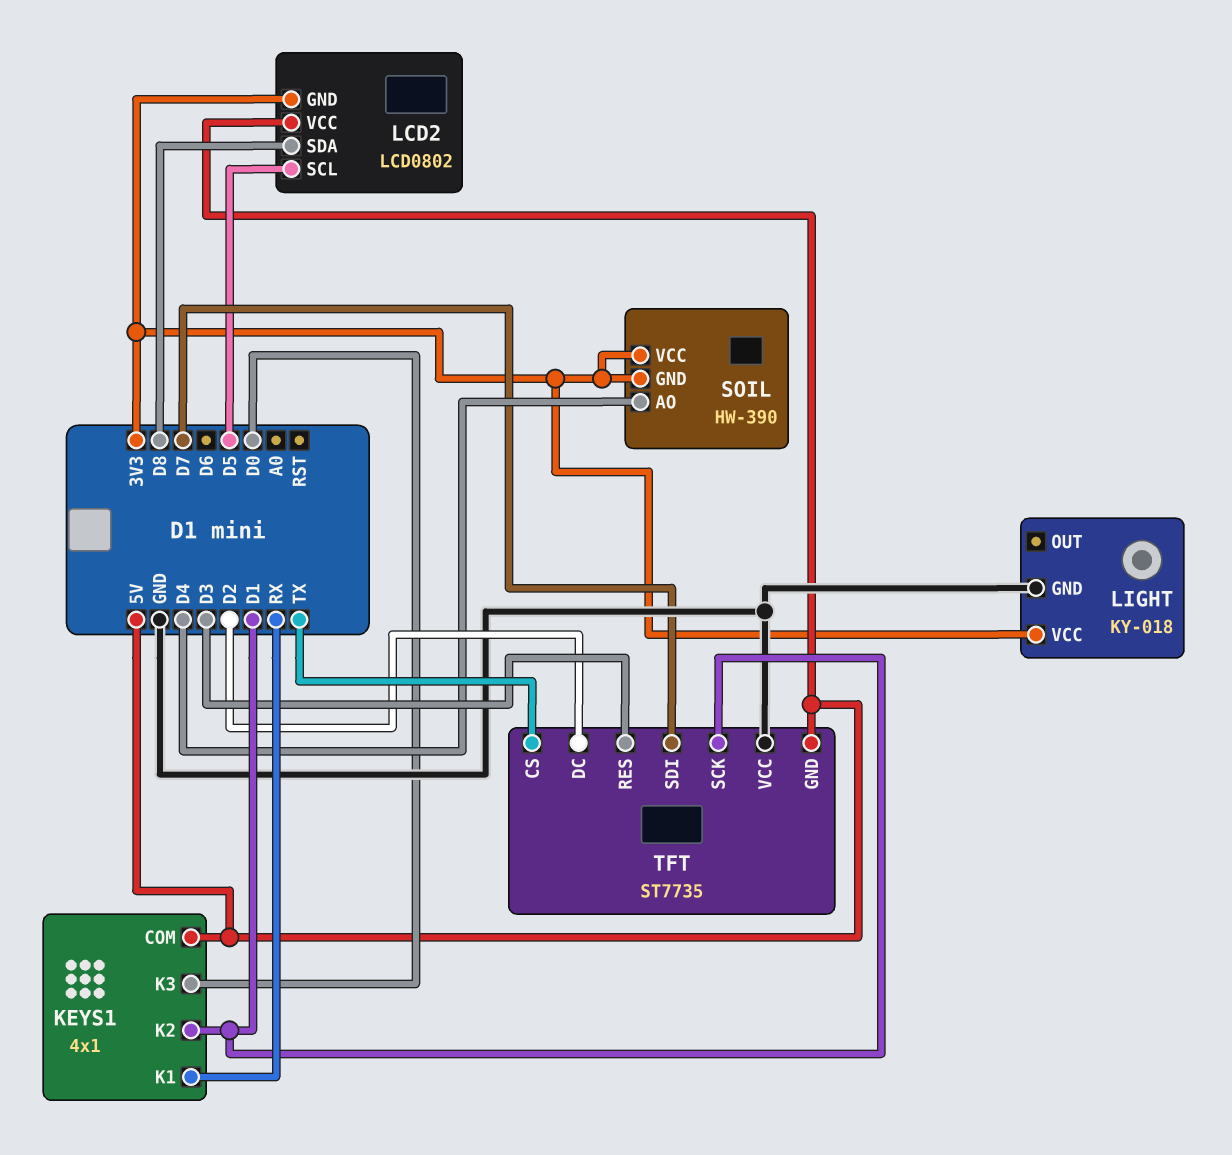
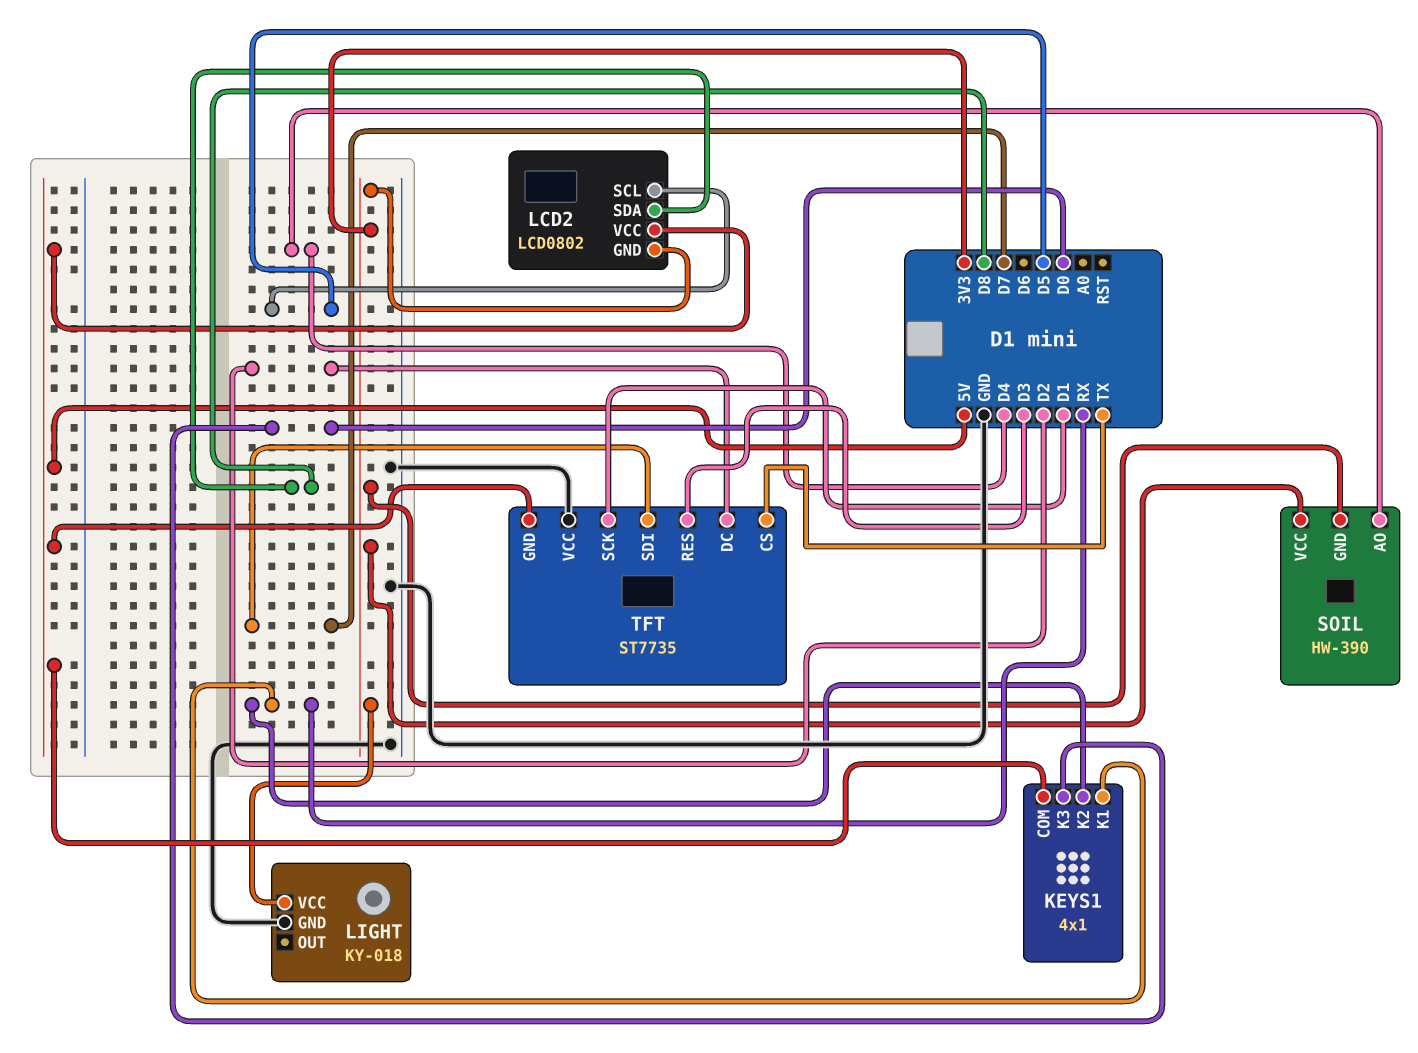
KEYS1 pin K2: D1 -> RX

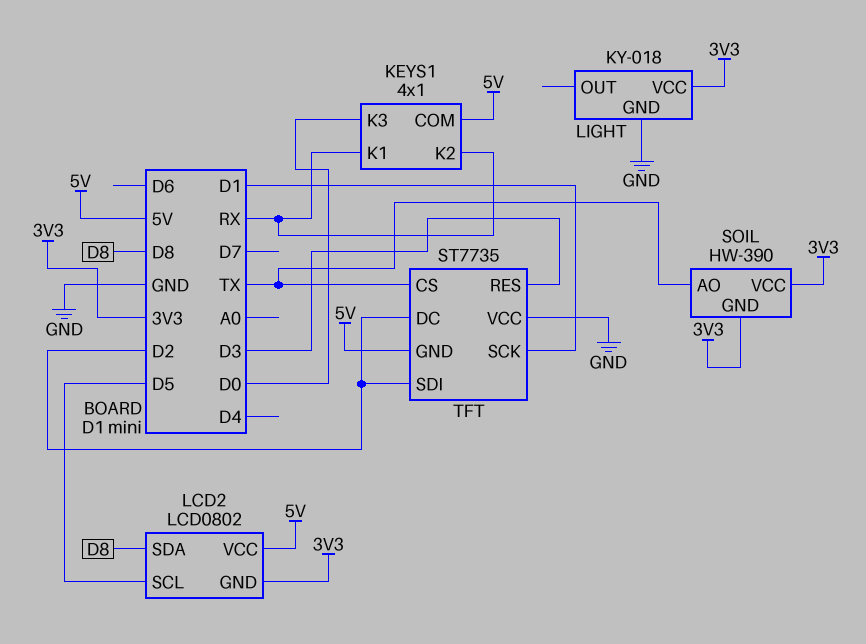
SOIL pin AO: D4 -> TX
TFT pin SDI: D7 -> D2

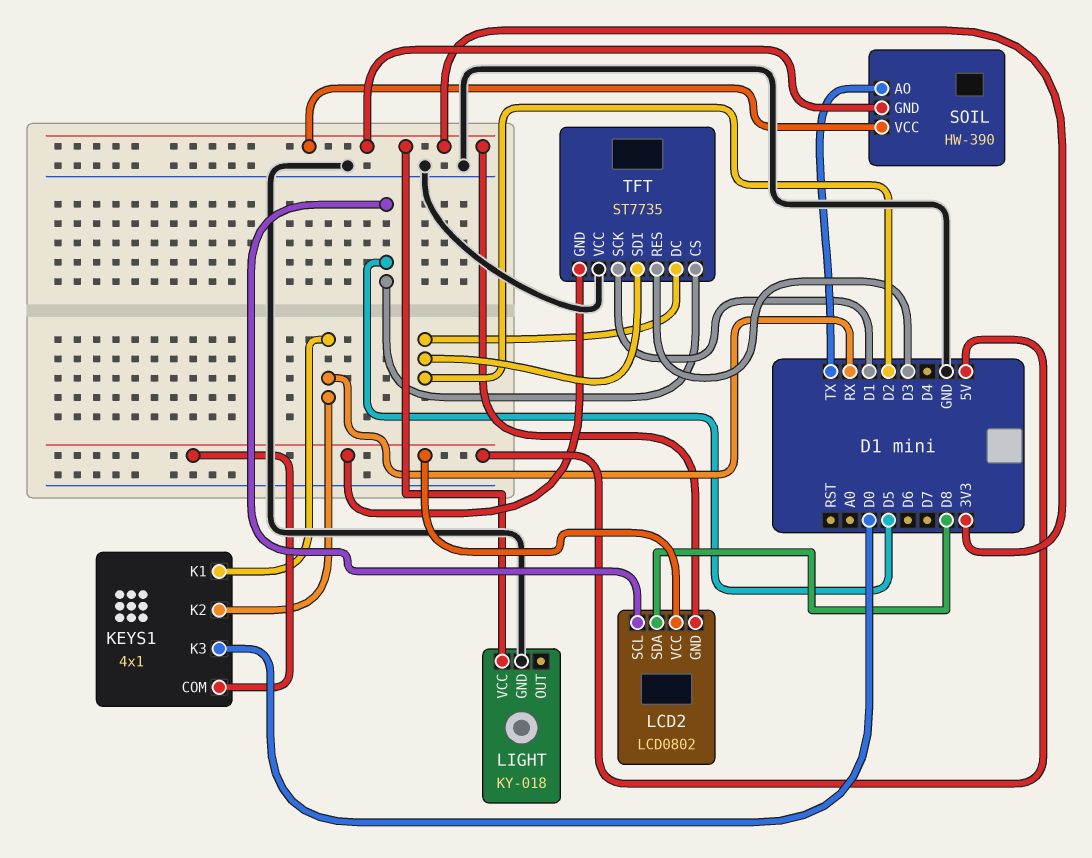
TFT pin CS: TX -> D5

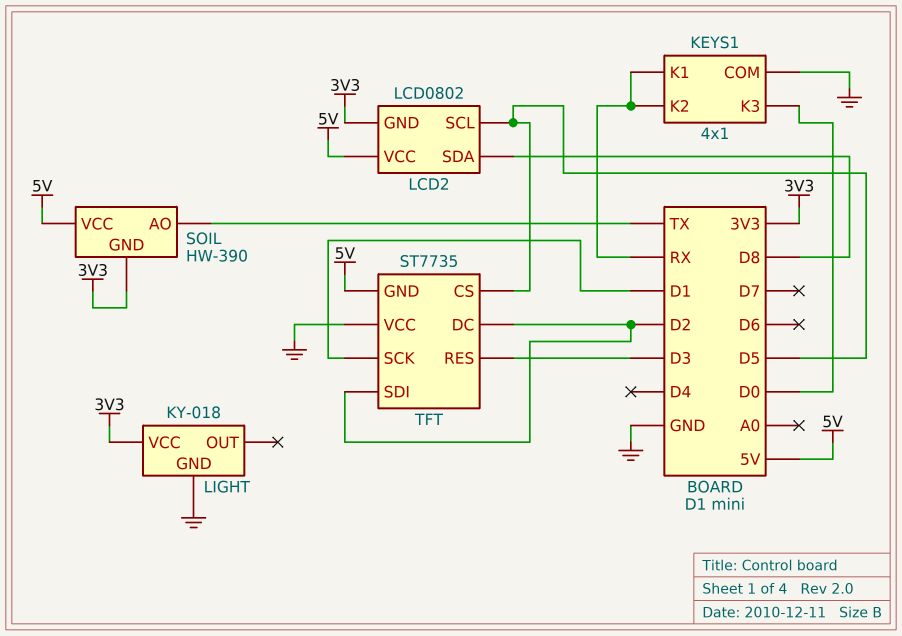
KEYS1 pin COM: 5V -> GND
SOIL pin VCC: 3V3 -> 5V

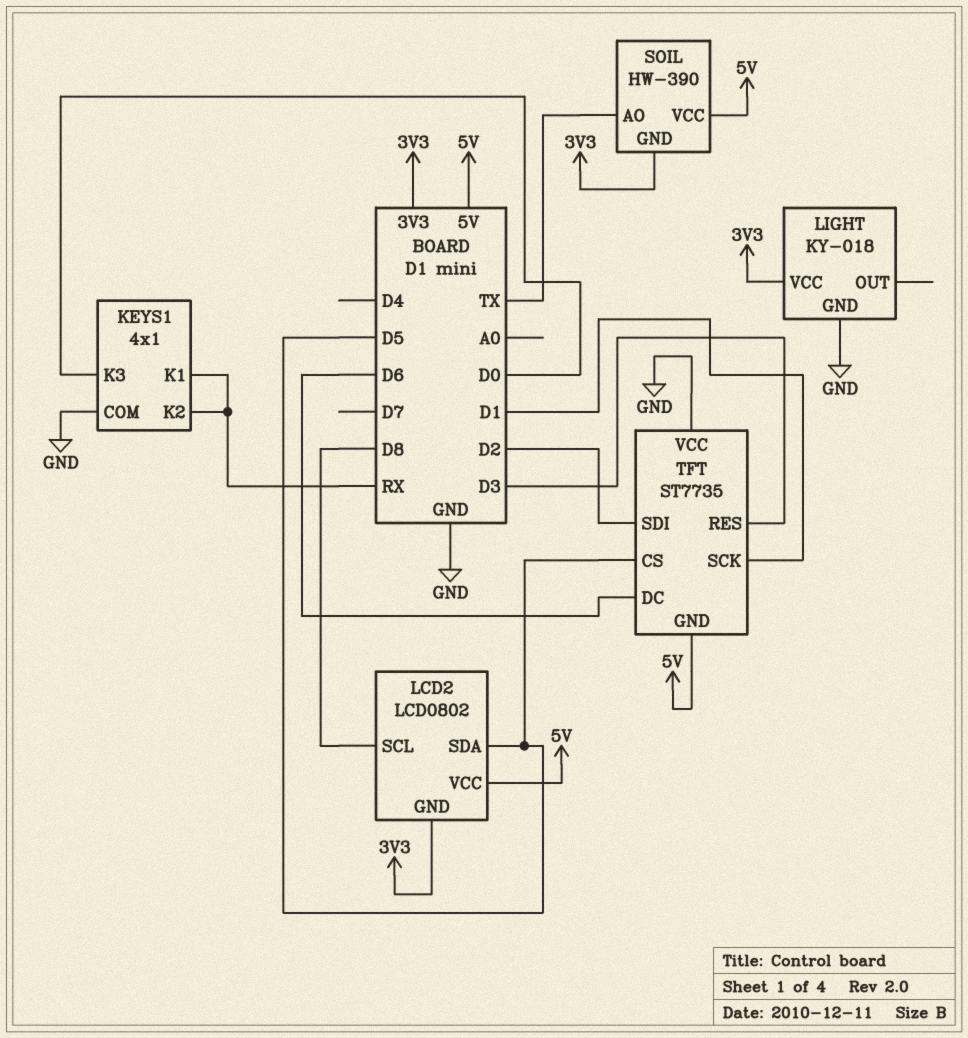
LCD2 pin SCL: D5 -> D8
LCD2 pin SDA: D8 -> D5
TFT pin DC: D2 -> D6

